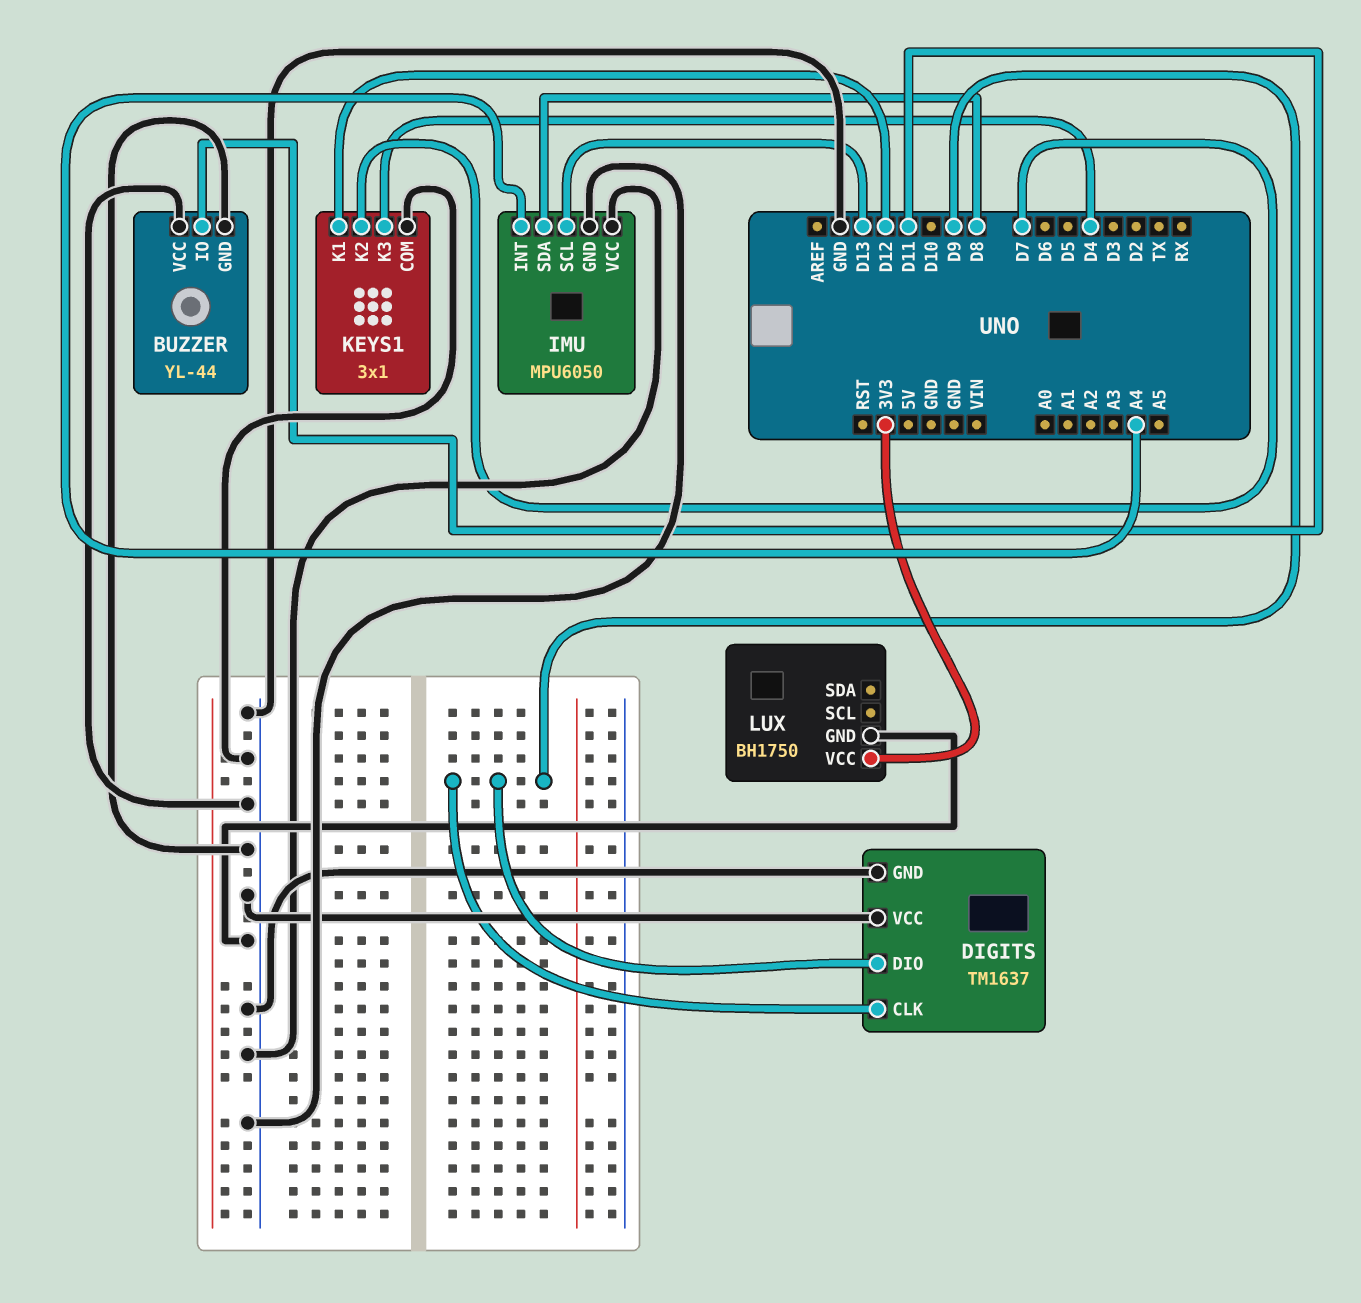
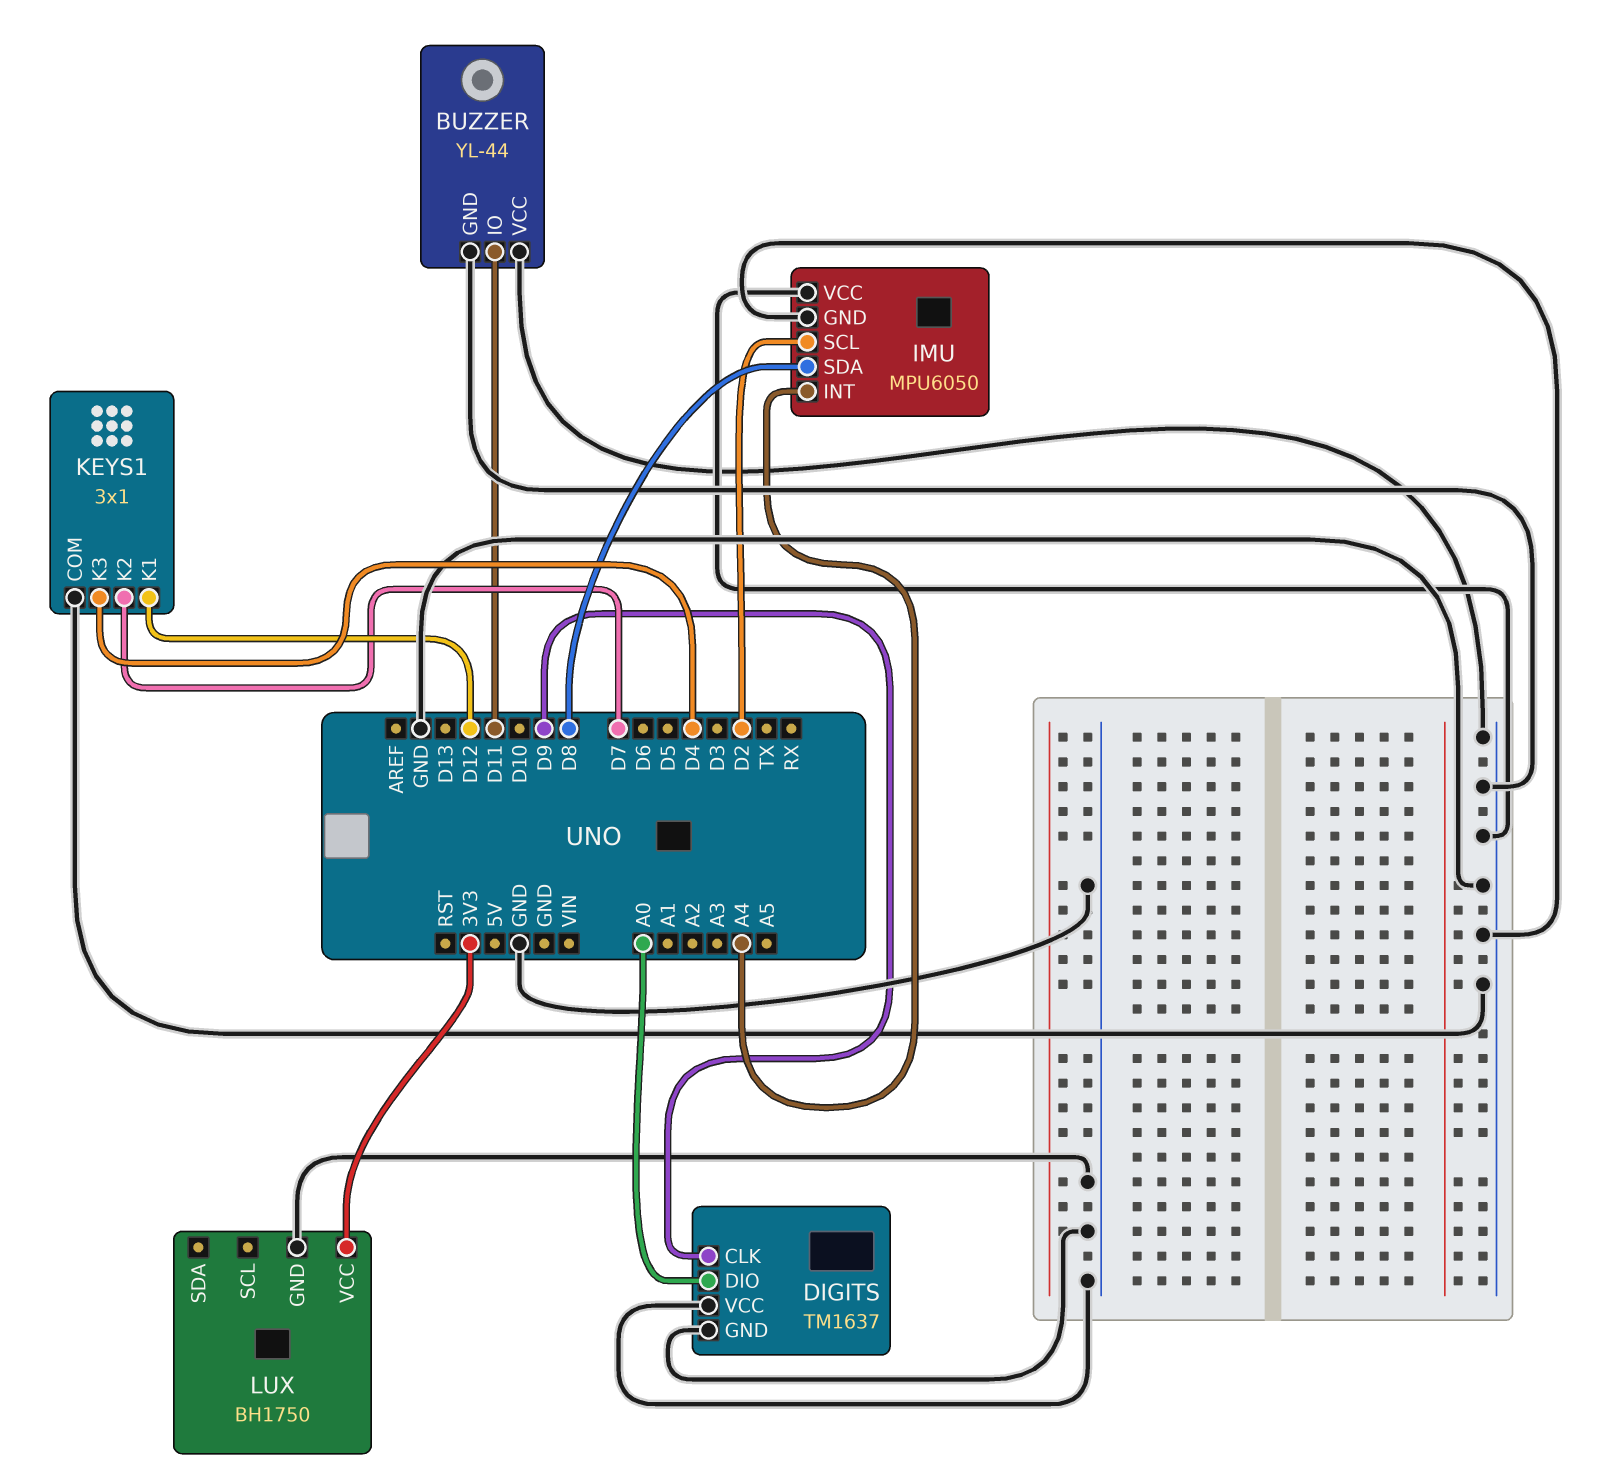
DIGITS pin DIO: D9 -> A0
IMU pin SCL: D13 -> D2

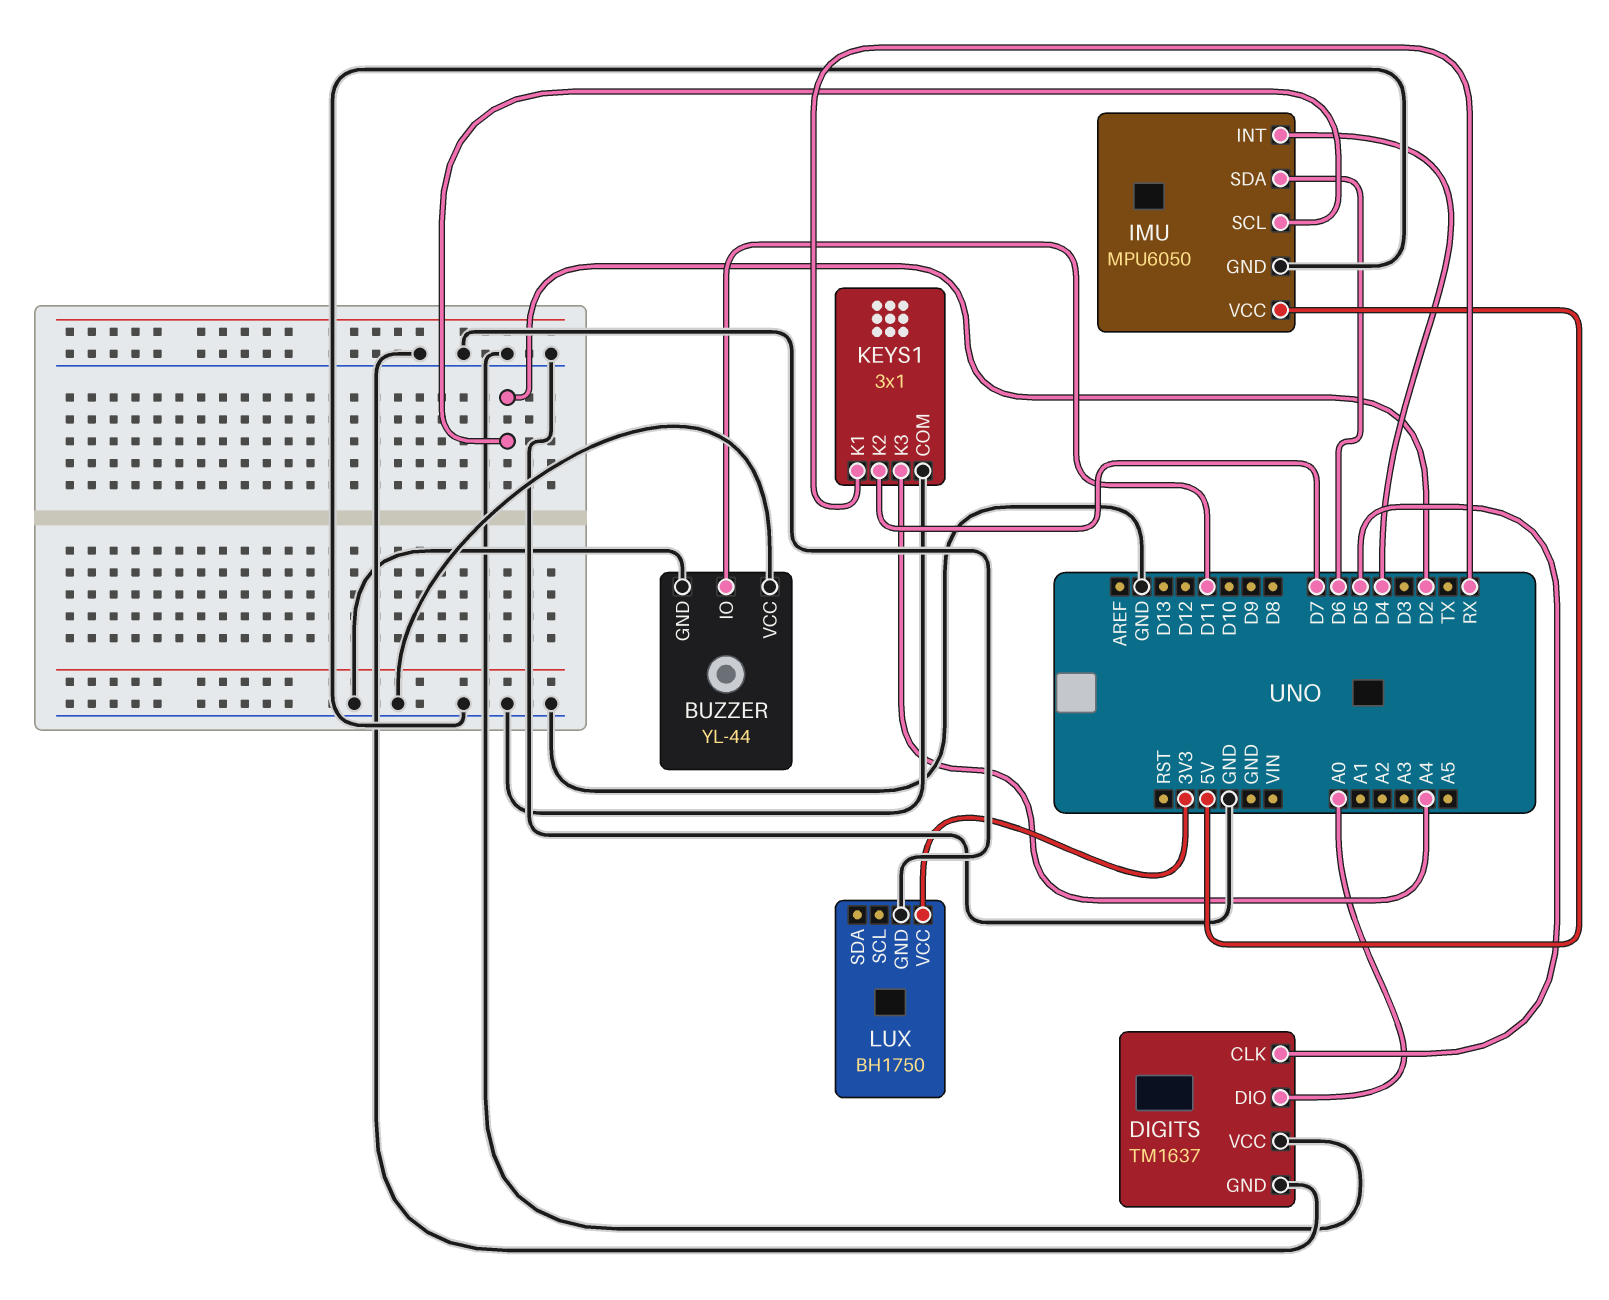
DIGITS pin CLK: D9 -> D5
IMU pin INT: A4 -> D4
IMU pin SDA: D8 -> D6
IMU pin VCC: GND -> 5V
KEYS1 pin K1: D12 -> RX
KEYS1 pin K3: D4 -> A4

